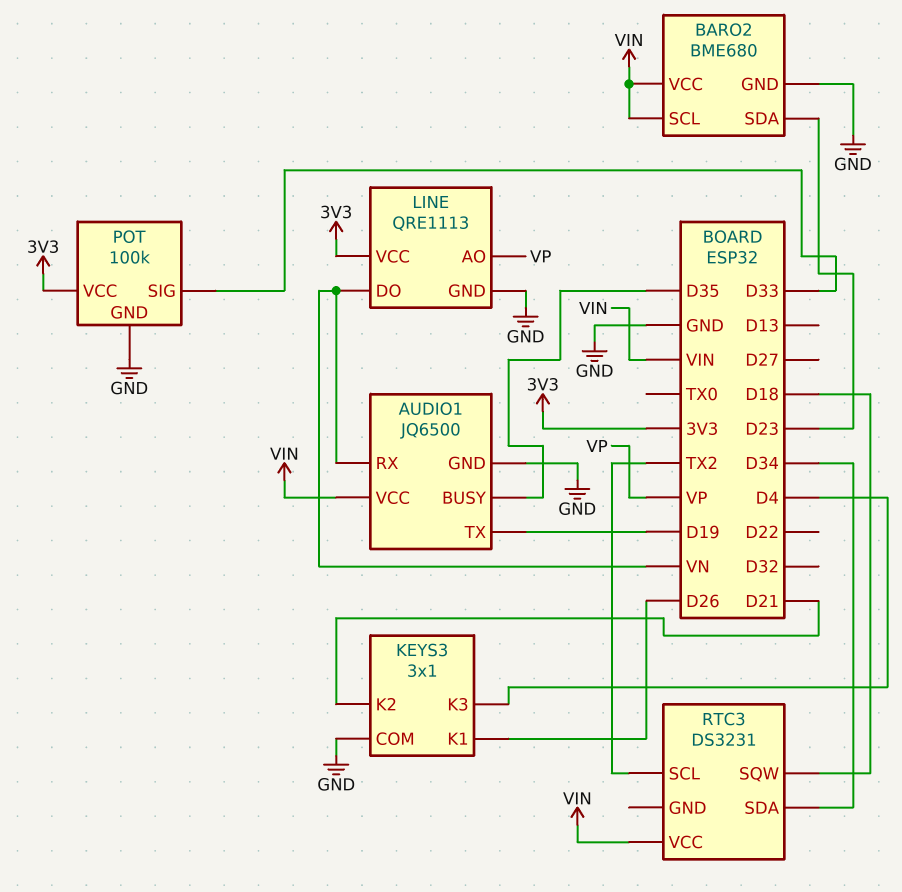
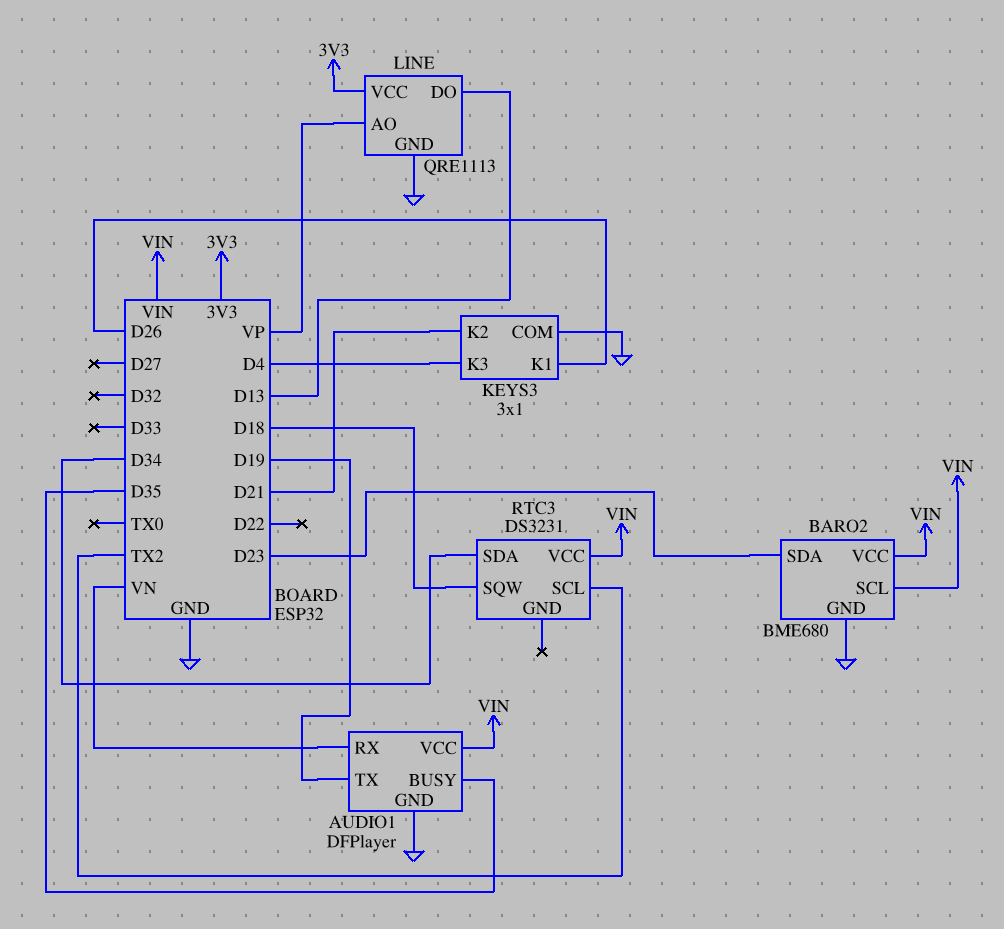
AUDIO1: JQ6500 -> DFPlayer
LINE pin DO: VN -> D13
POT: 100k -> none
POT pin GND: GND -> none
POT pin SIG: D33 -> none
POT pin VCC: 3V3 -> none

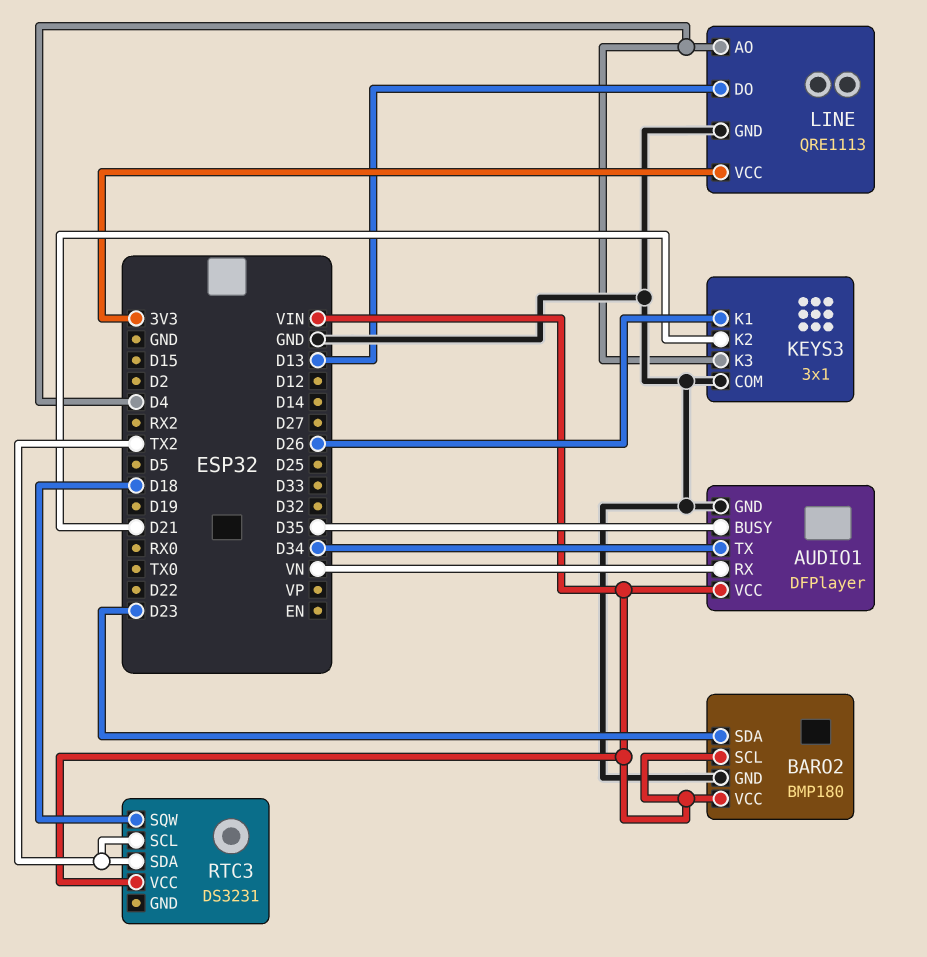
AUDIO1 pin TX: D19 -> D34
BARO2: BME680 -> BMP180
LINE pin AO: VP -> D4
RTC3 pin SDA: D34 -> TX2

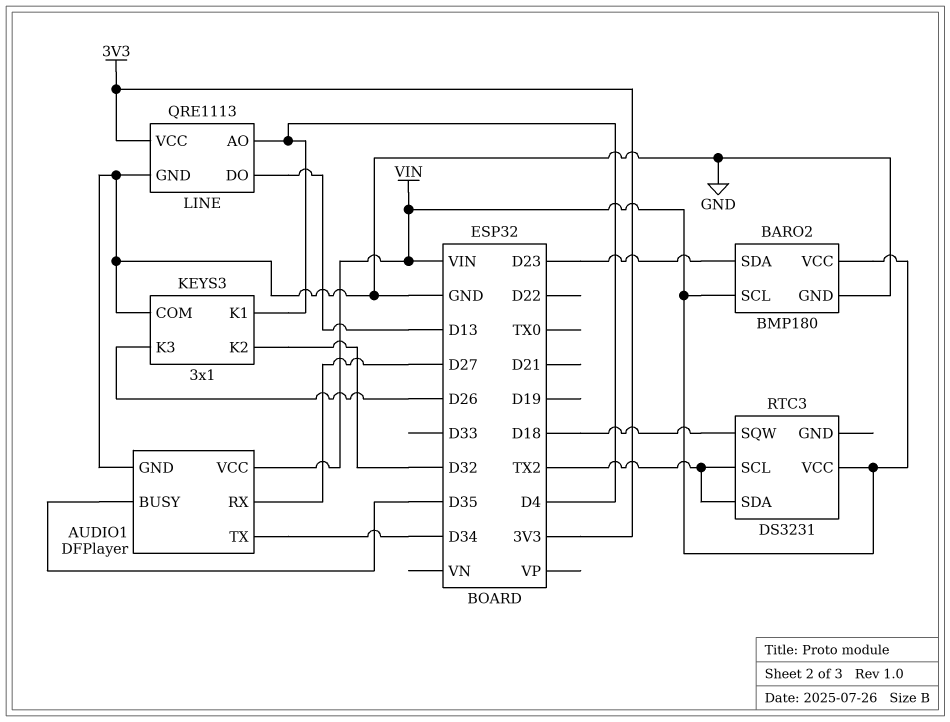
AUDIO1 pin RX: VN -> D27
KEYS3 pin K1: D26 -> D4
KEYS3 pin K2: D21 -> D32
KEYS3 pin K3: D4 -> D26

